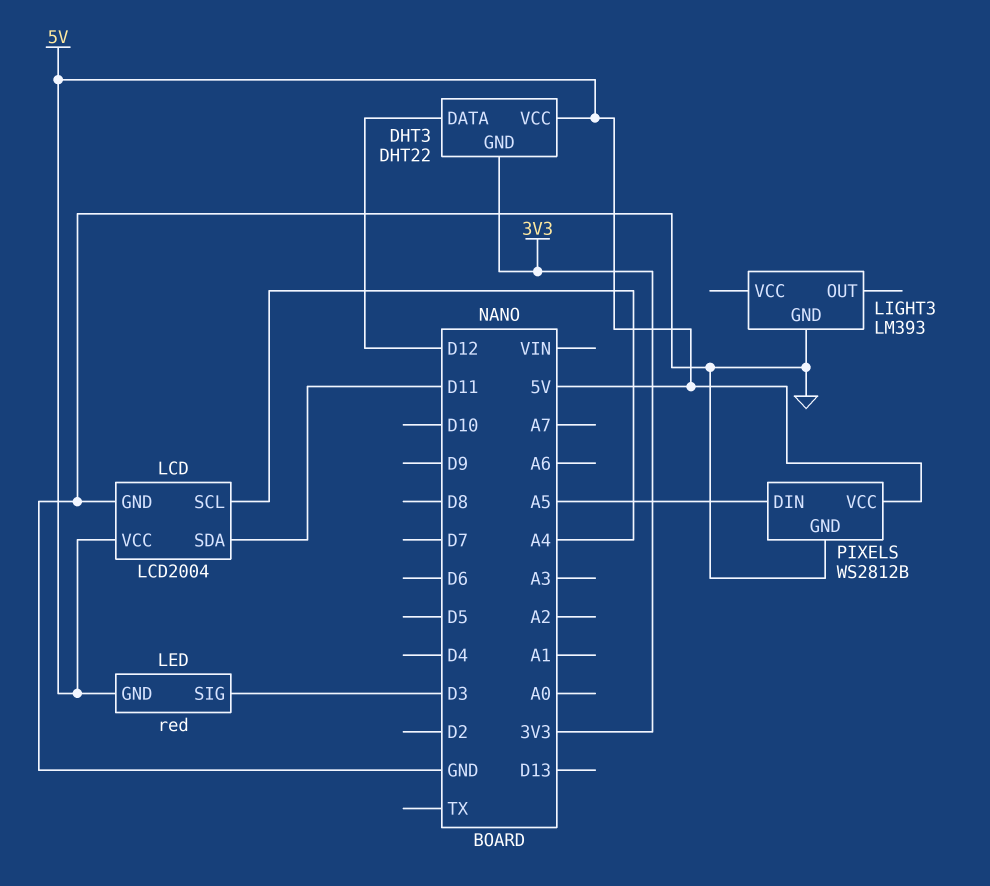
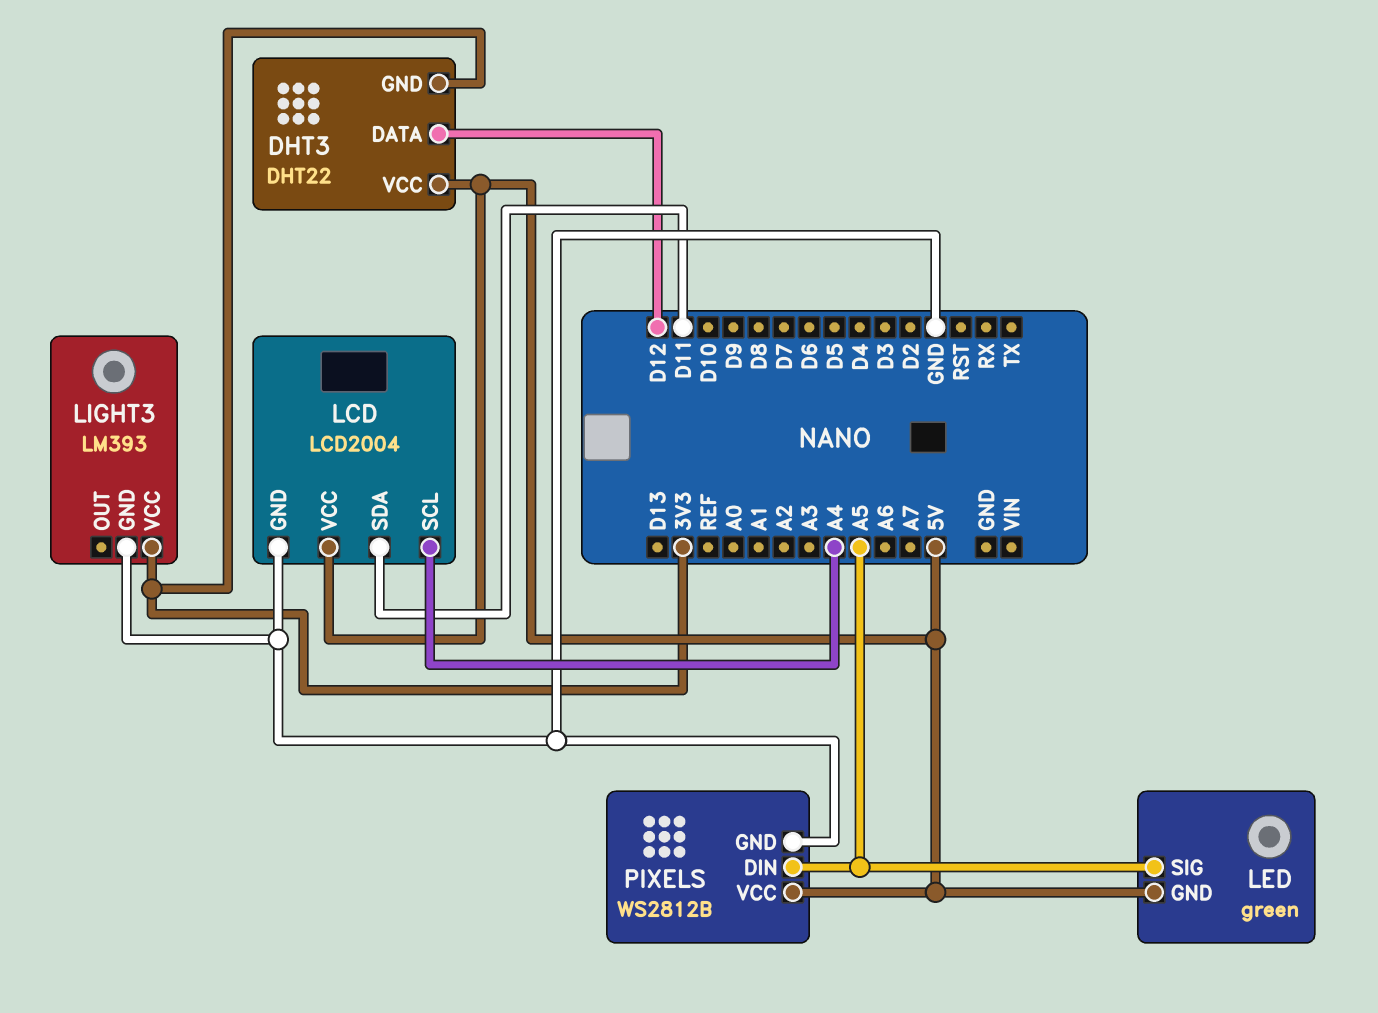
LED: red -> green
LED pin SIG: D3 -> A5
LIGHT3 pin VCC: none -> 3V3

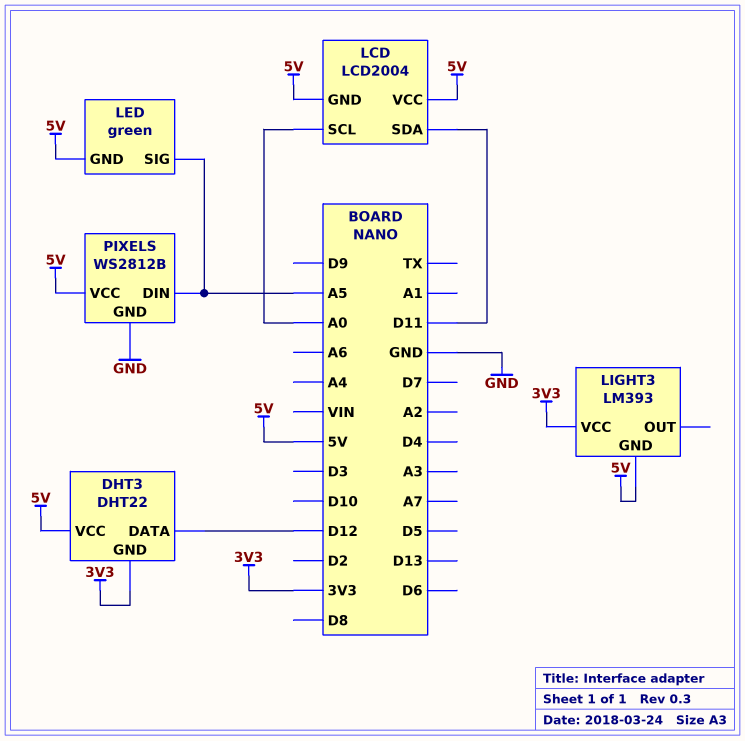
LCD pin GND: GND -> 5V
LCD pin SCL: A4 -> A0
LIGHT3 pin GND: GND -> 5V

